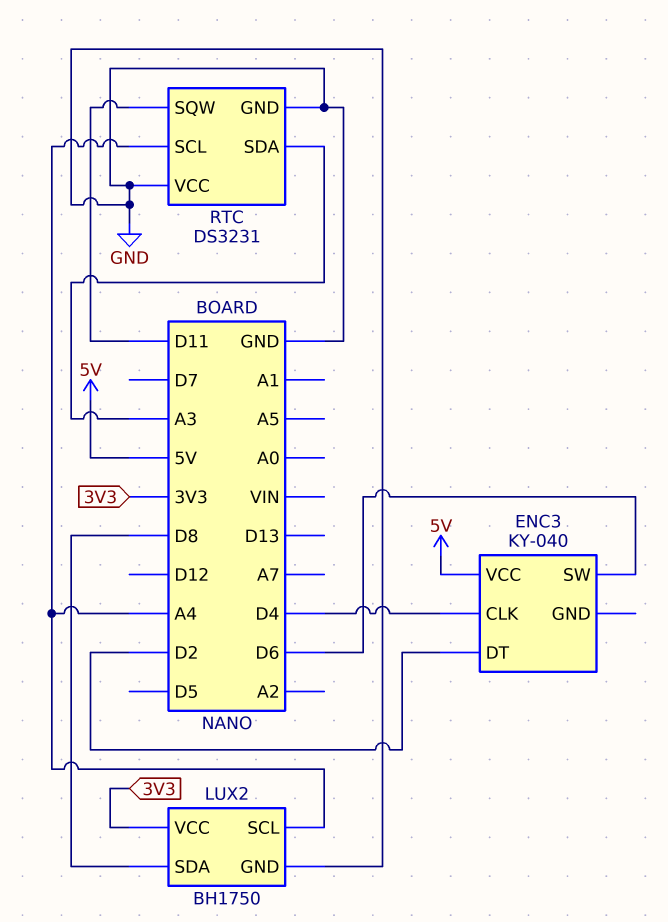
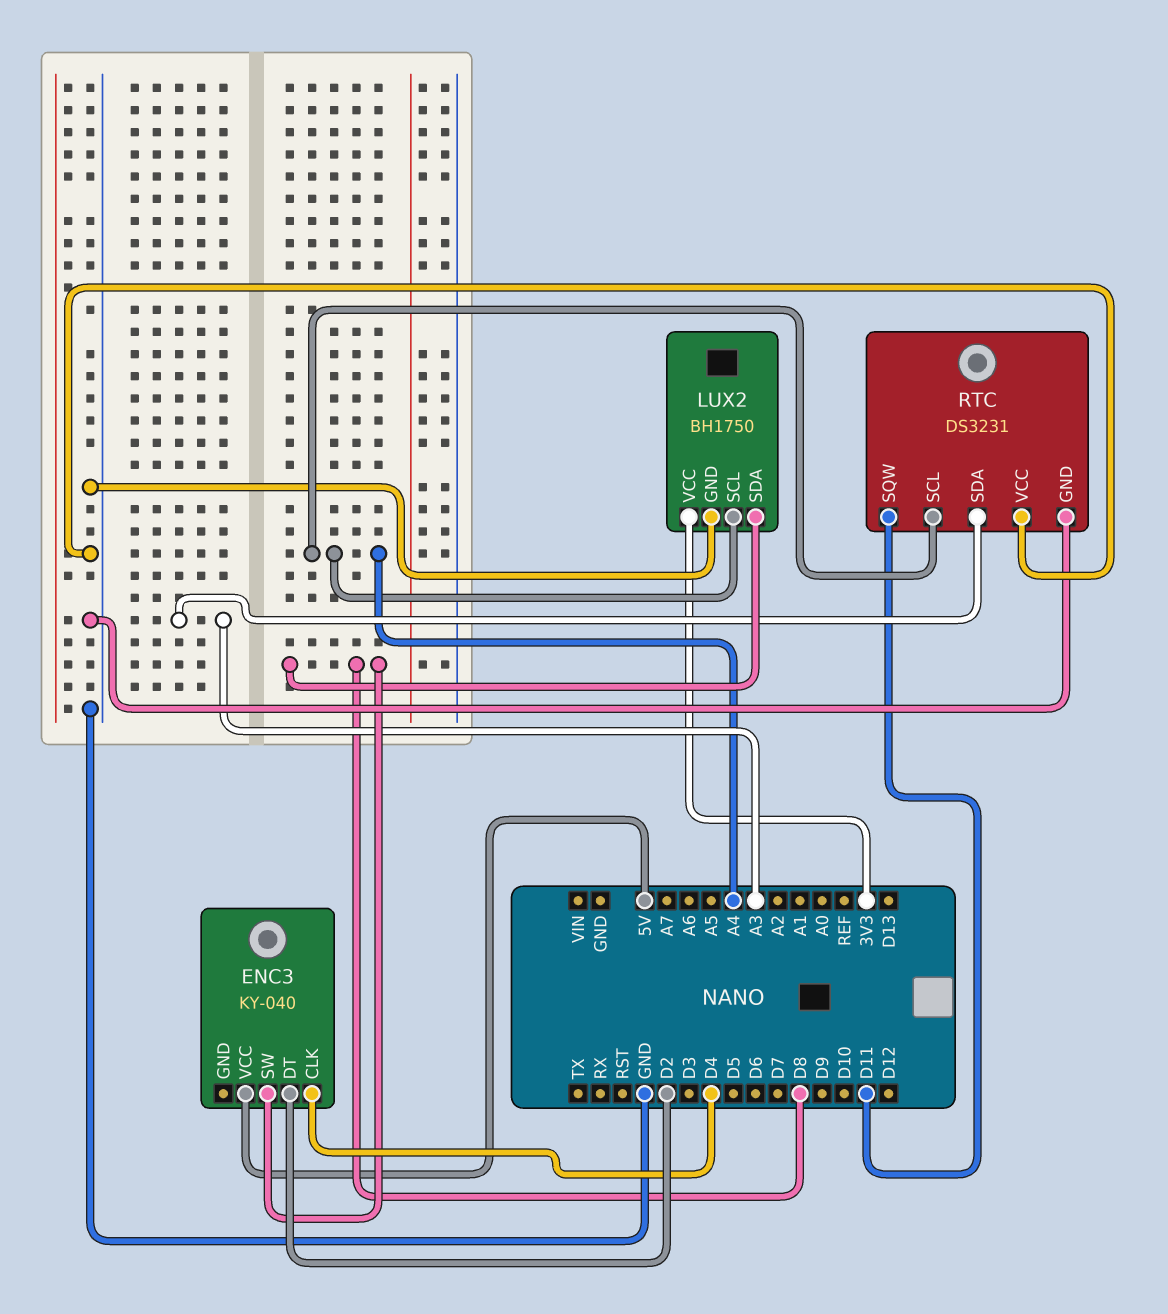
ENC3 pin SW: D6 -> D8

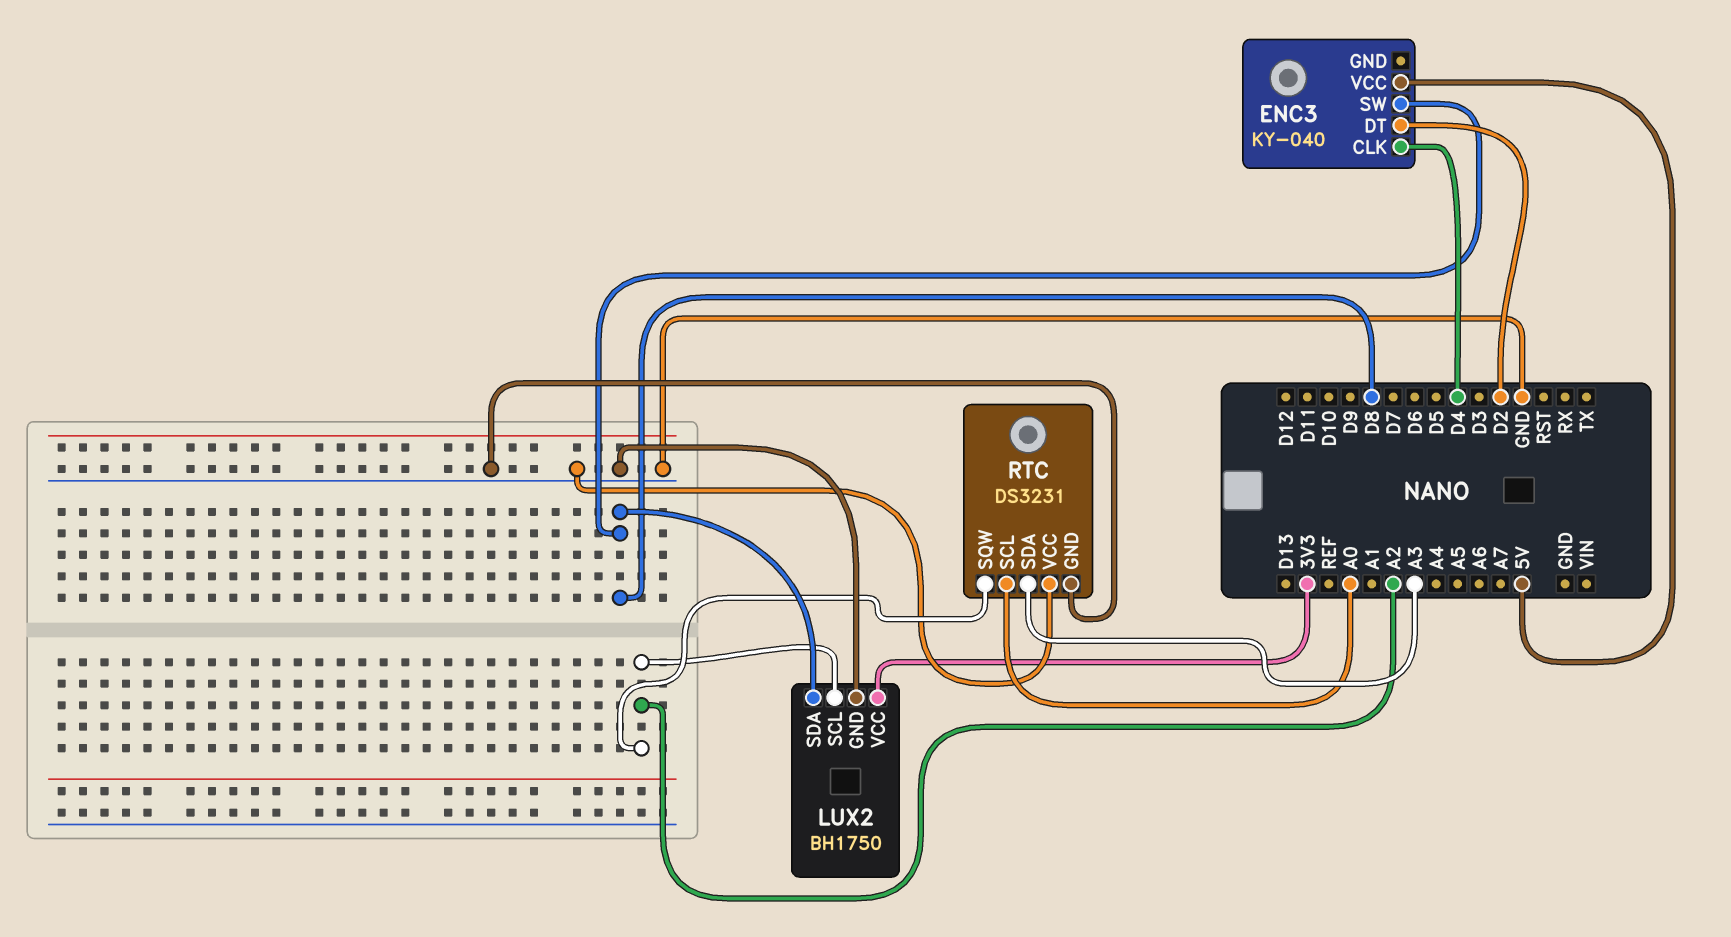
LUX2 pin SCL: A4 -> A2
RTC pin SCL: A4 -> A0
RTC pin SQW: D11 -> A2

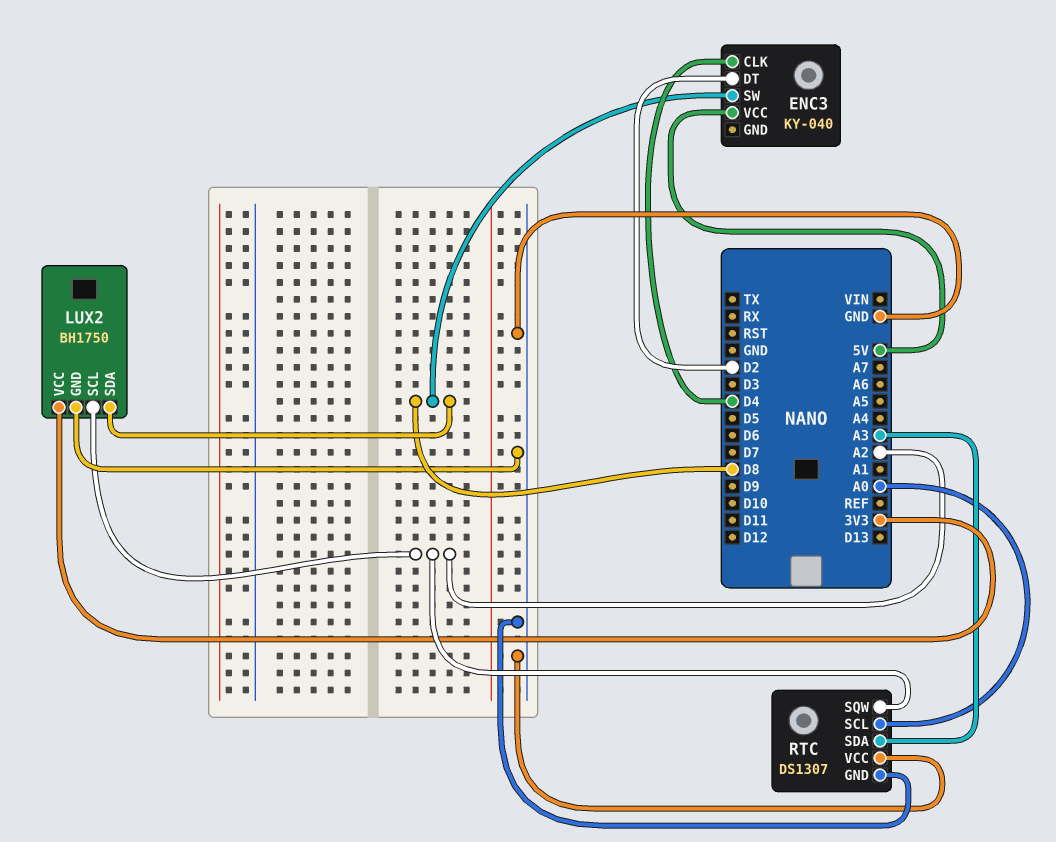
RTC: DS3231 -> DS1307

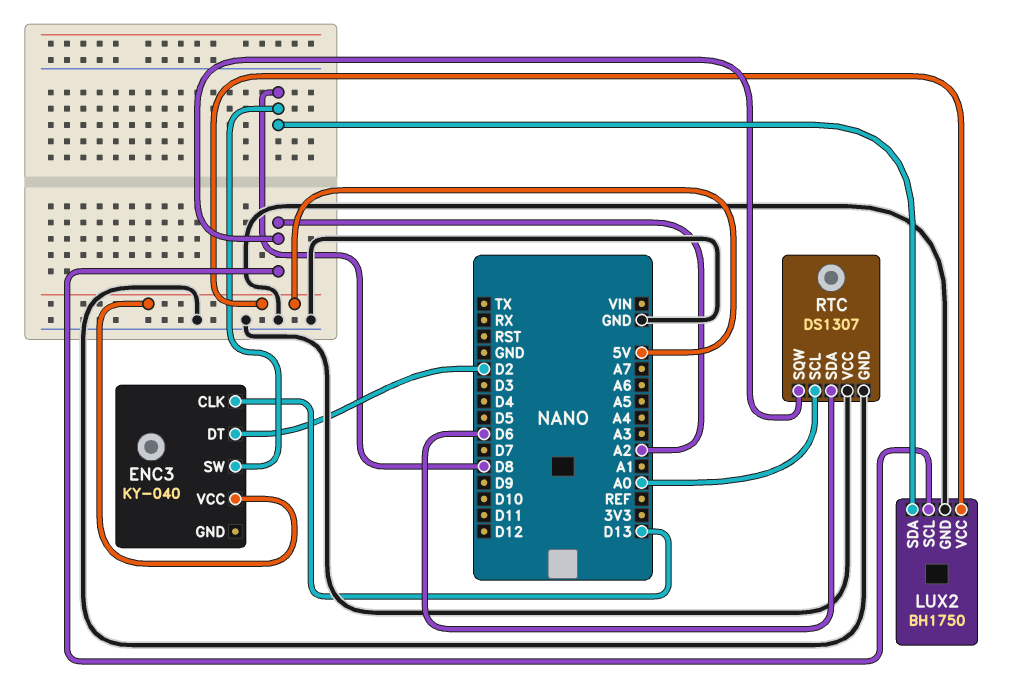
ENC3 pin CLK: D4 -> D13
LUX2 pin VCC: 3V3 -> 5V
RTC pin SDA: A3 -> D6

